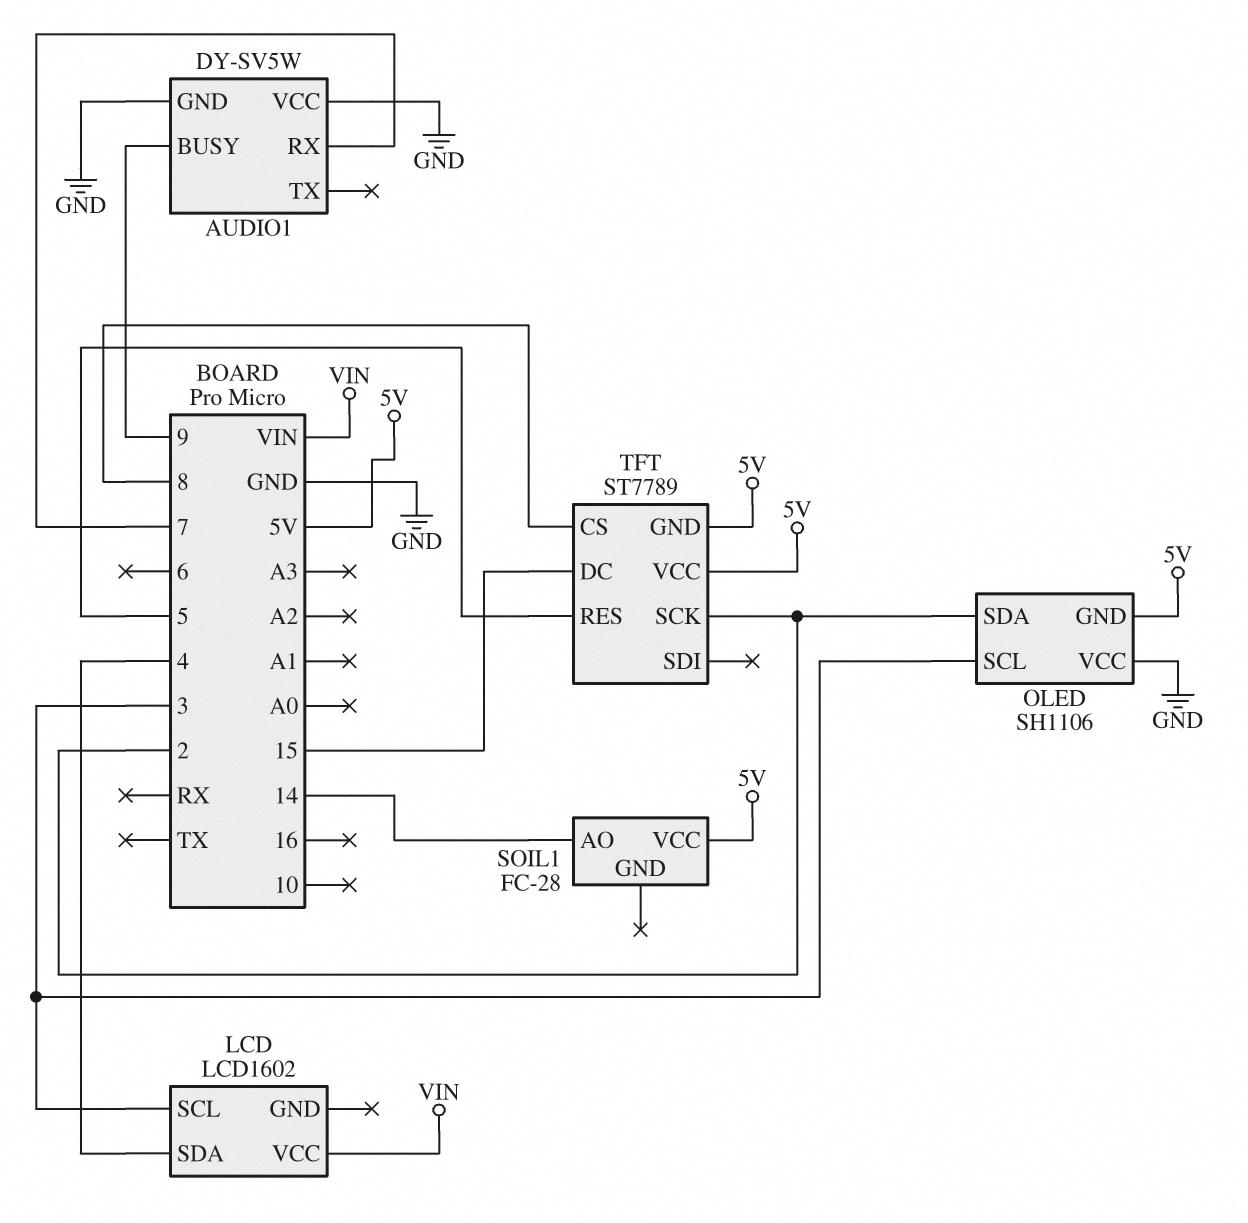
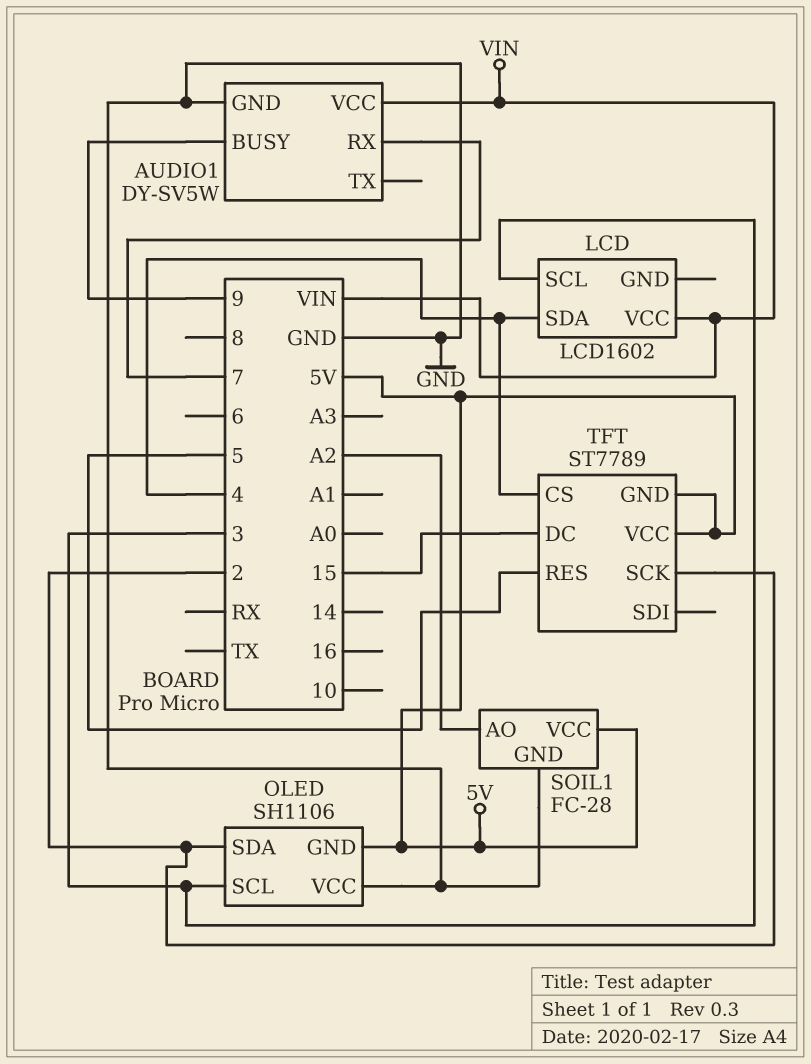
AUDIO1 pin VCC: GND -> VIN
SOIL1 pin AO: 14 -> A2
SOIL1 pin GND: none -> GND
TFT pin CS: 8 -> 4

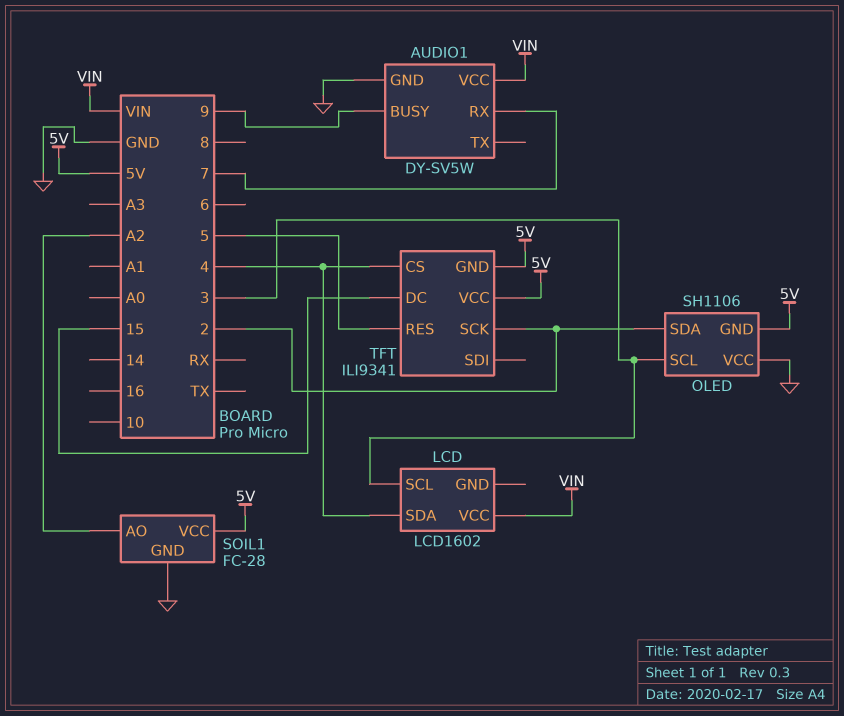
TFT: ST7789 -> ILI9341

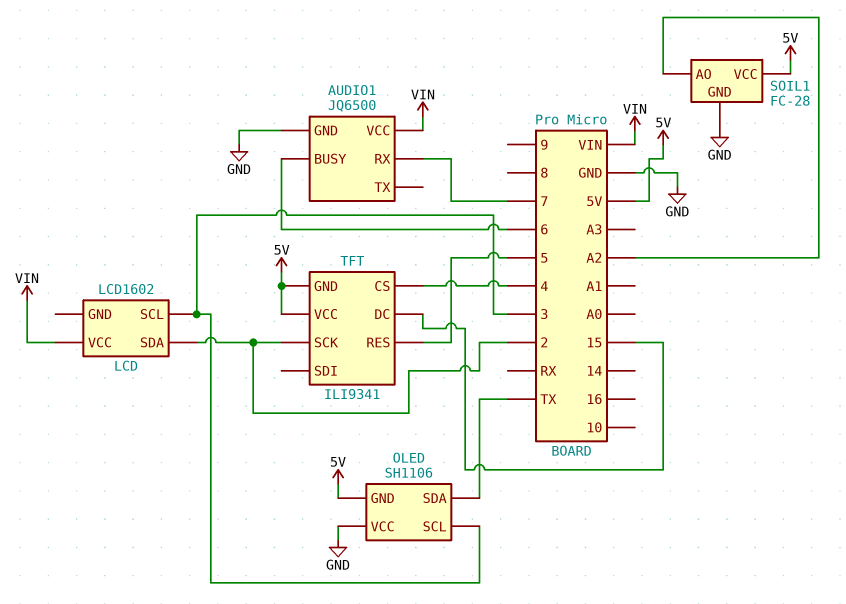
AUDIO1: DY-SV5W -> JQ6500
AUDIO1 pin BUSY: 9 -> 6
LCD pin SDA: 4 -> 2
OLED pin SDA: 2 -> TX

